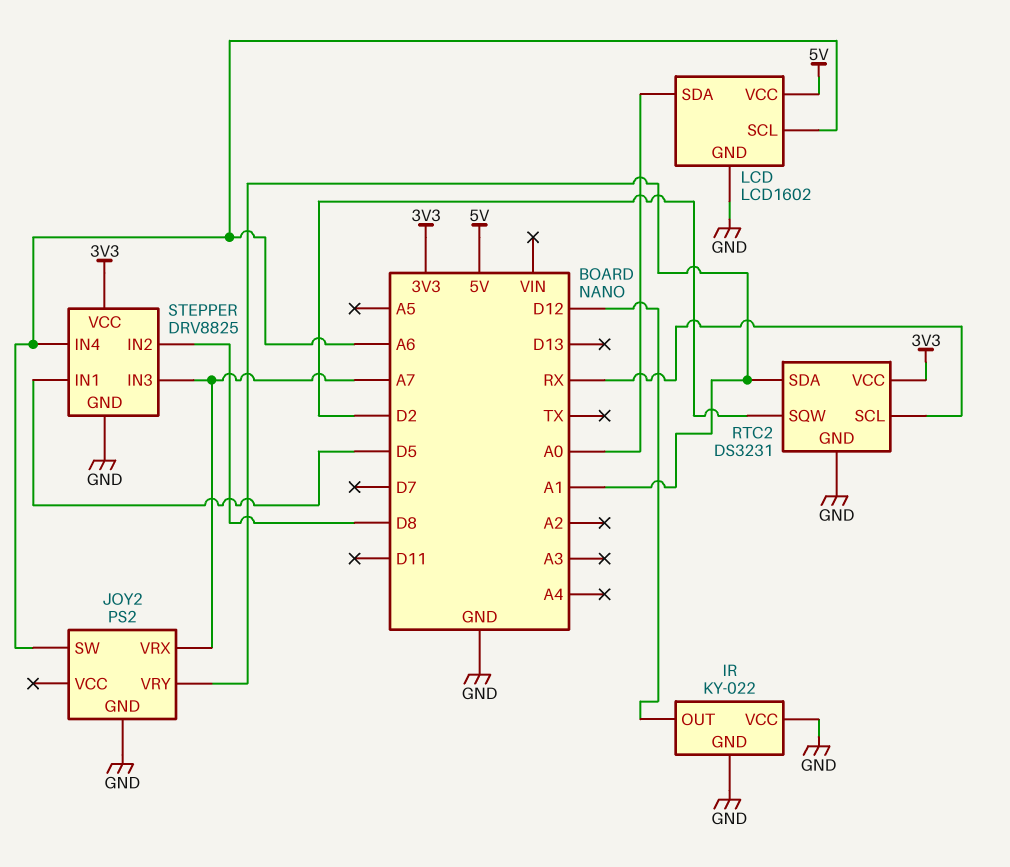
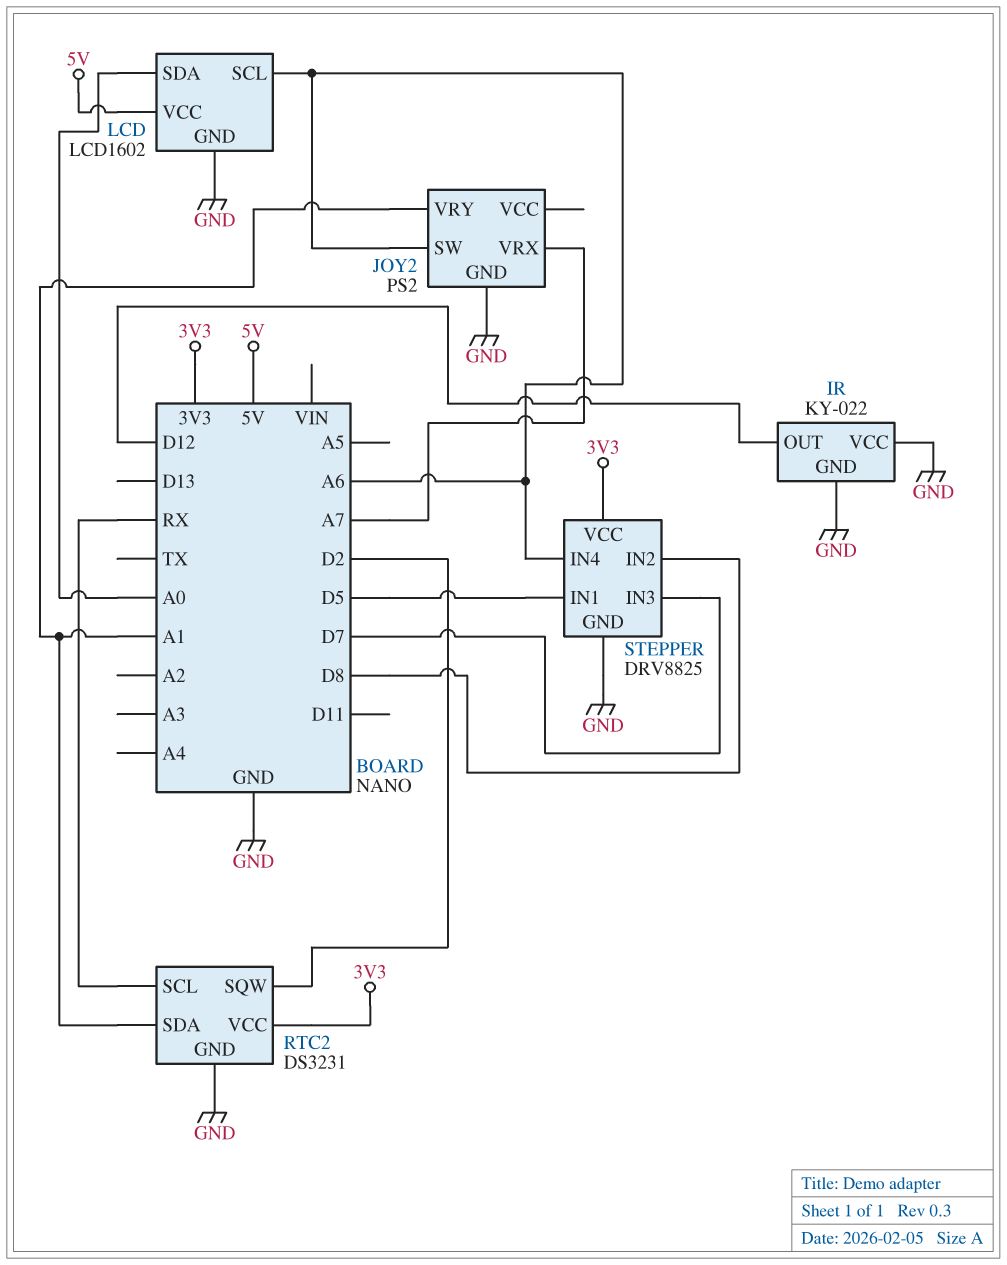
STEPPER pin IN3: A7 -> D7

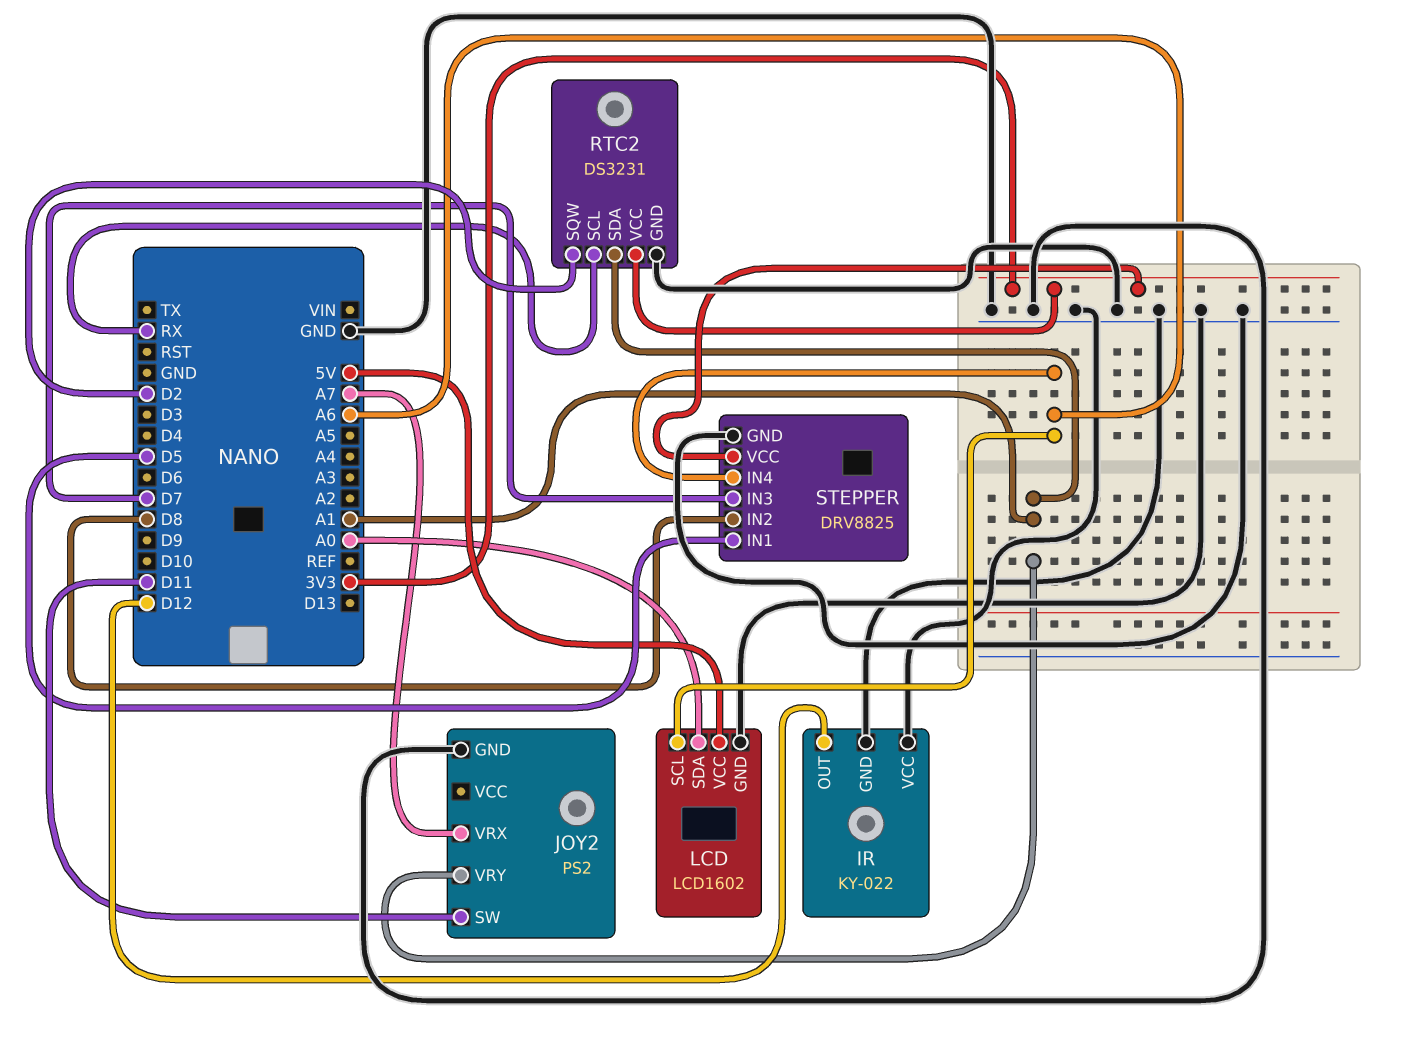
JOY2 pin SW: A6 -> D11

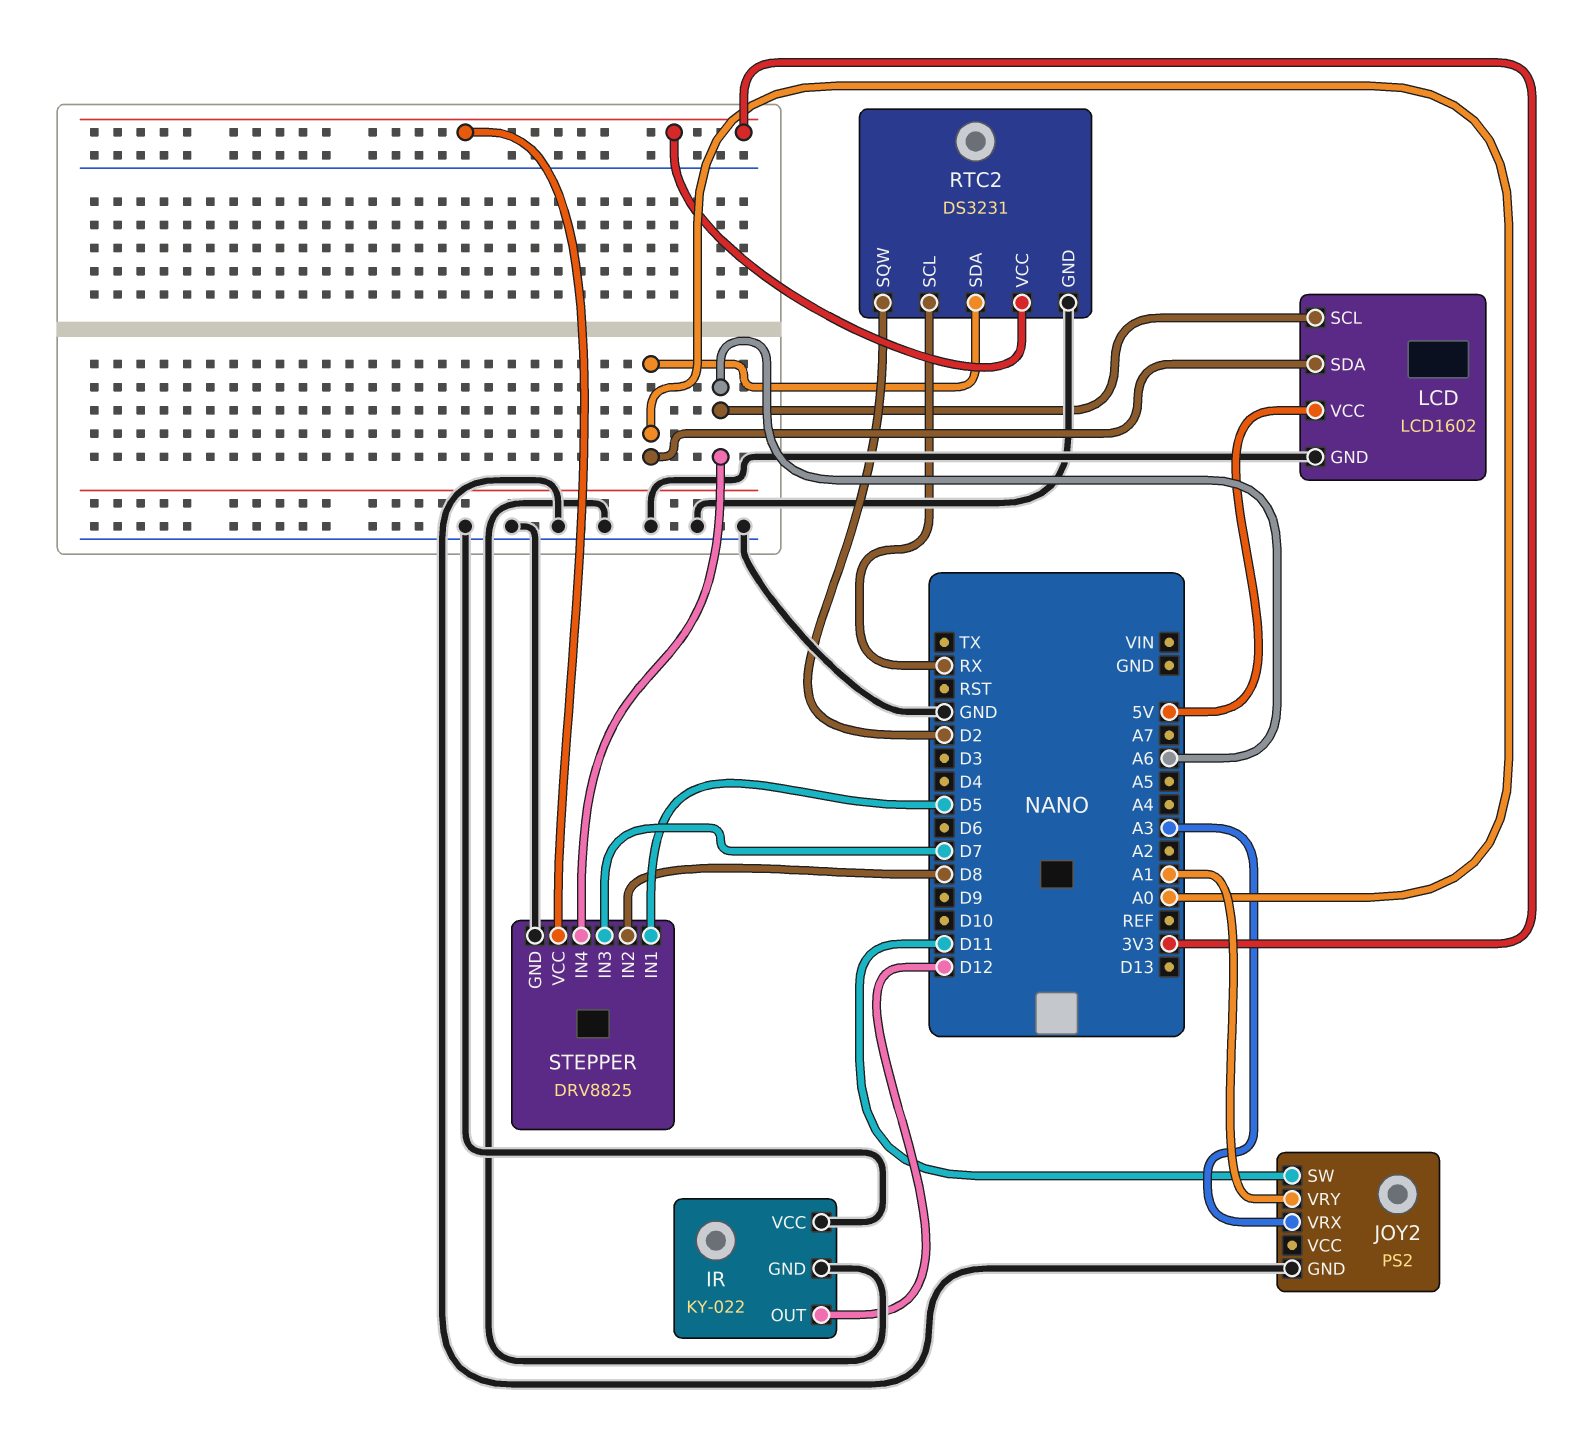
JOY2 pin VRX: A7 -> A3
RTC2 pin SDA: A1 -> A0

